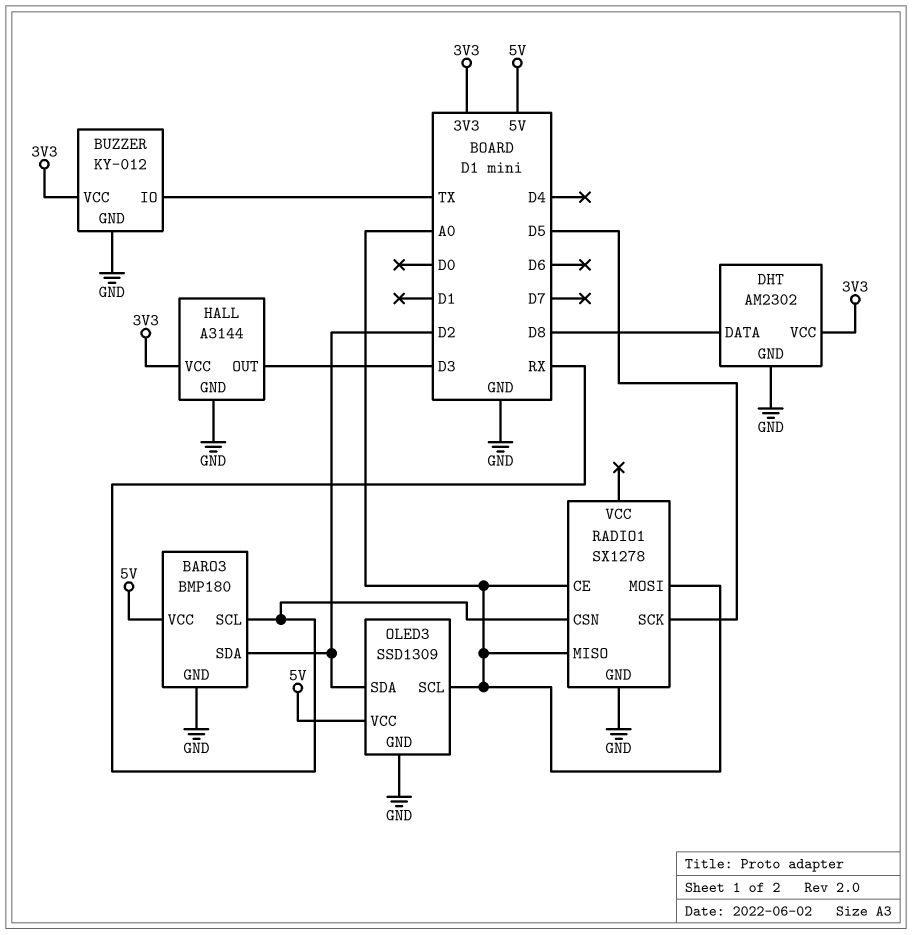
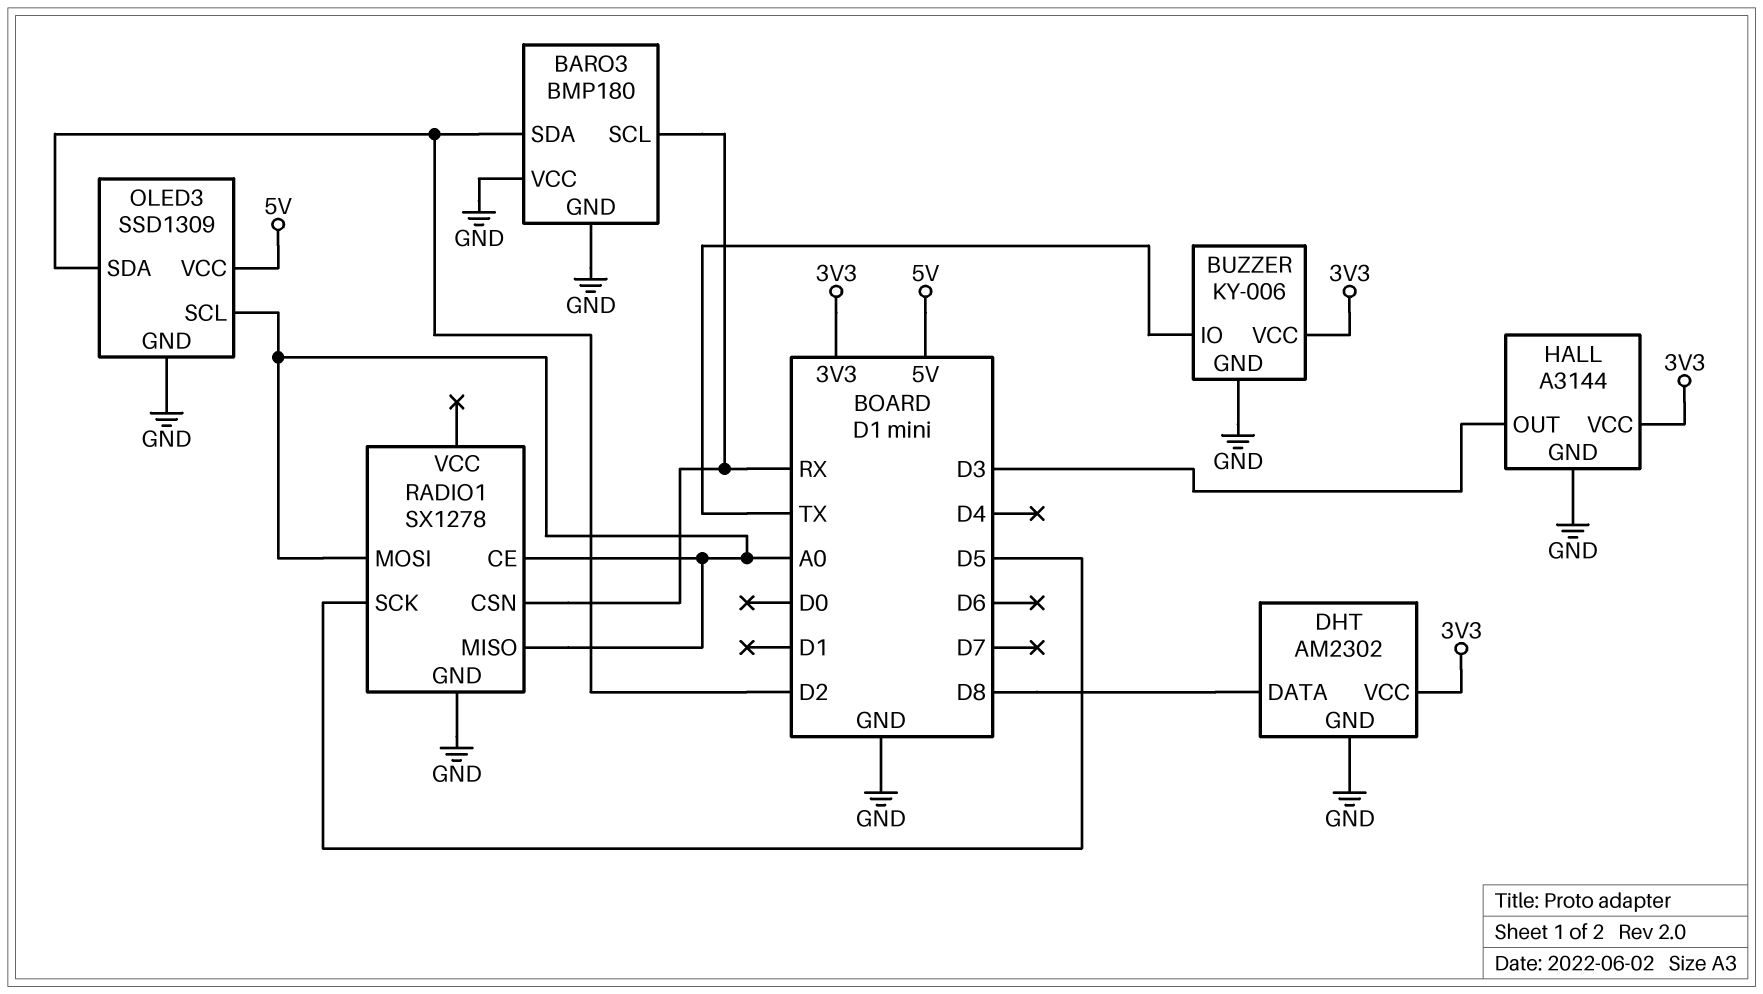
BARO3 pin VCC: 5V -> GND
BUZZER: KY-012 -> KY-006

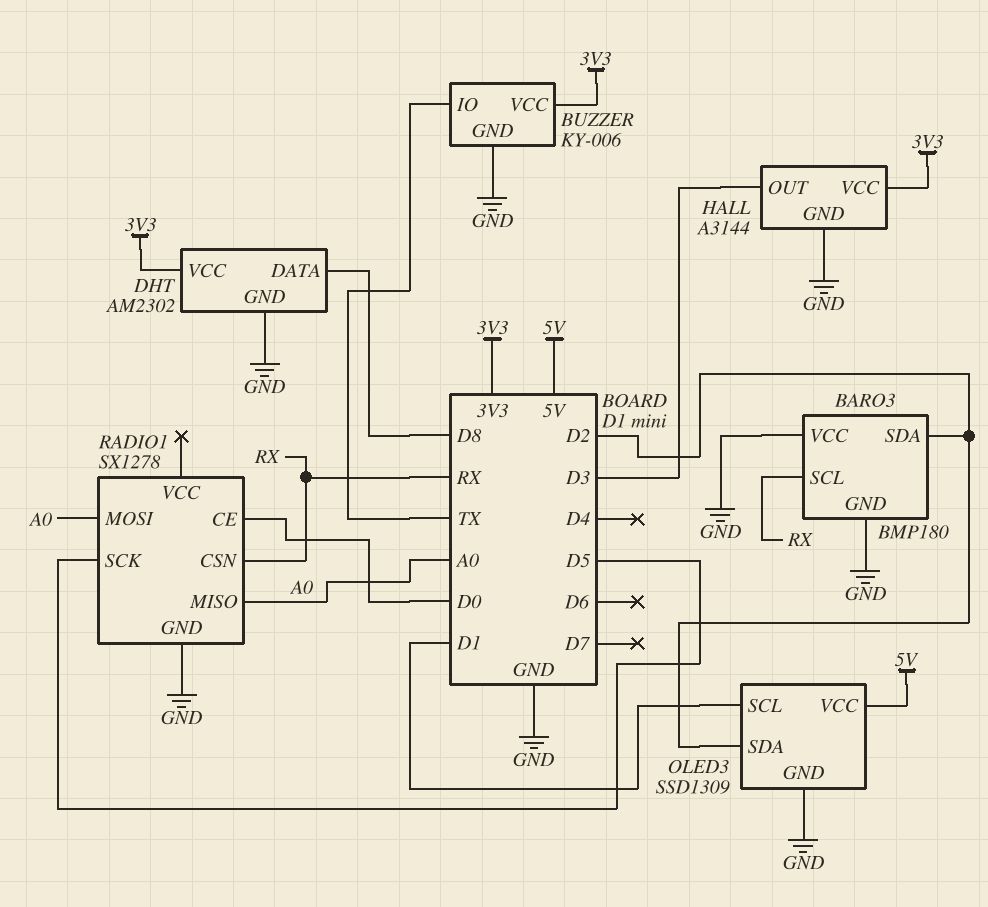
OLED3 pin SCL: A0 -> D1
RADIO1 pin CE: A0 -> D0

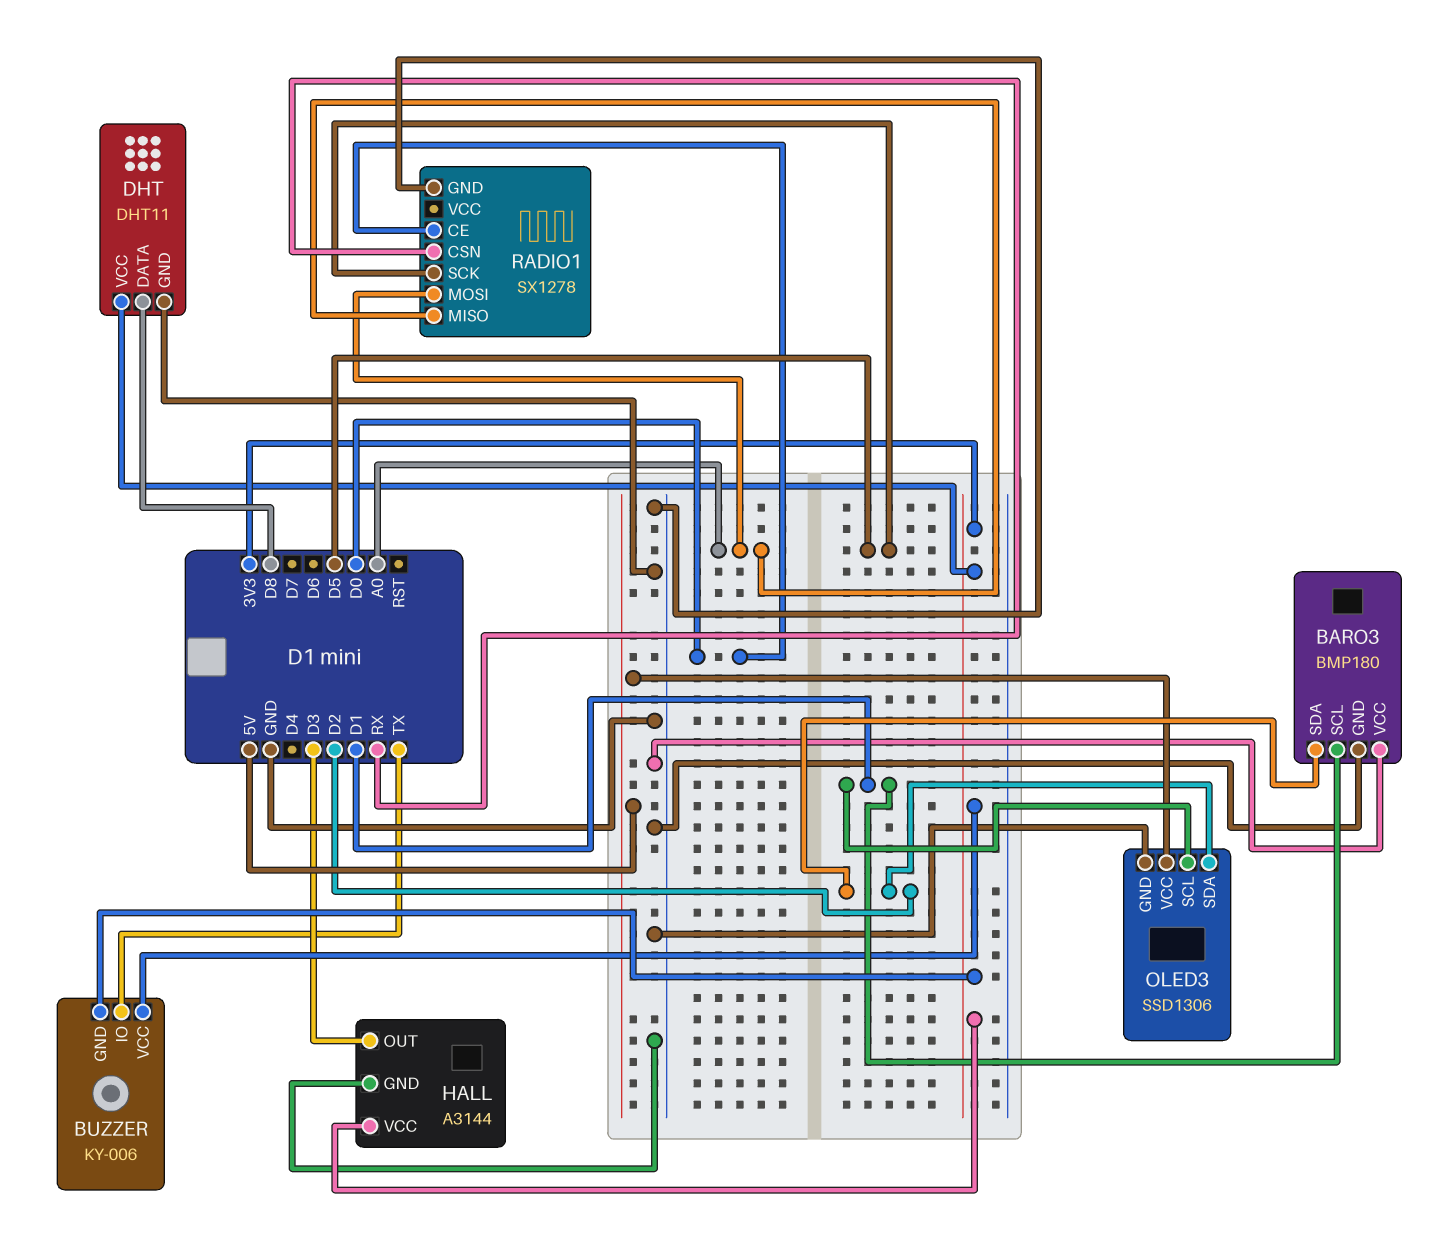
BARO3 pin SCL: RX -> D1
BUZZER pin GND: GND -> 3V3
DHT: AM2302 -> DHT11
OLED3: SSD1309 -> SSD1306

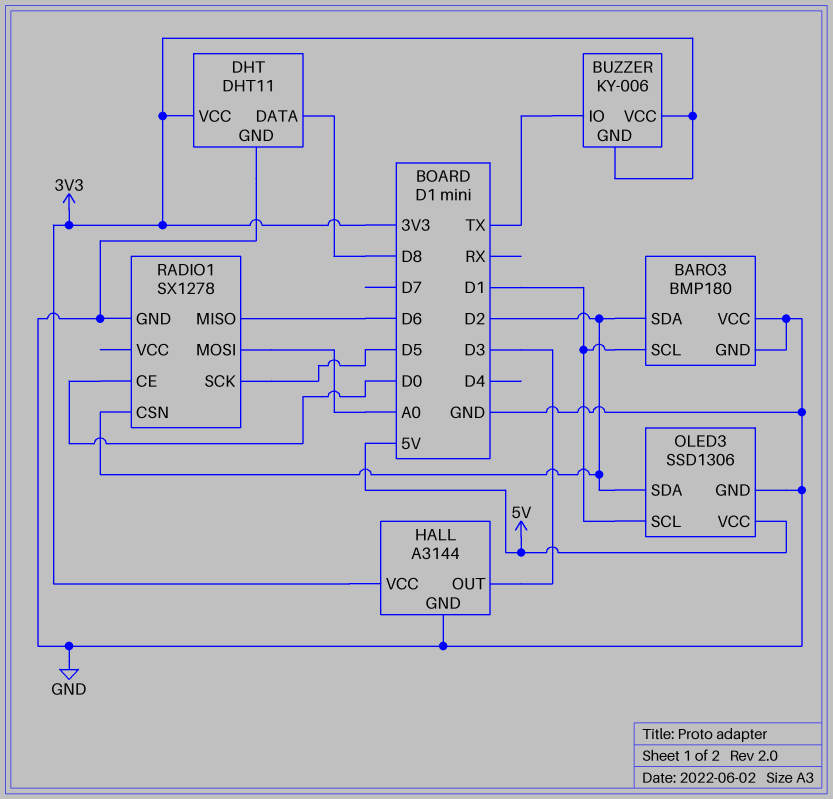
RADIO1 pin CSN: RX -> D2
RADIO1 pin MISO: A0 -> D6

